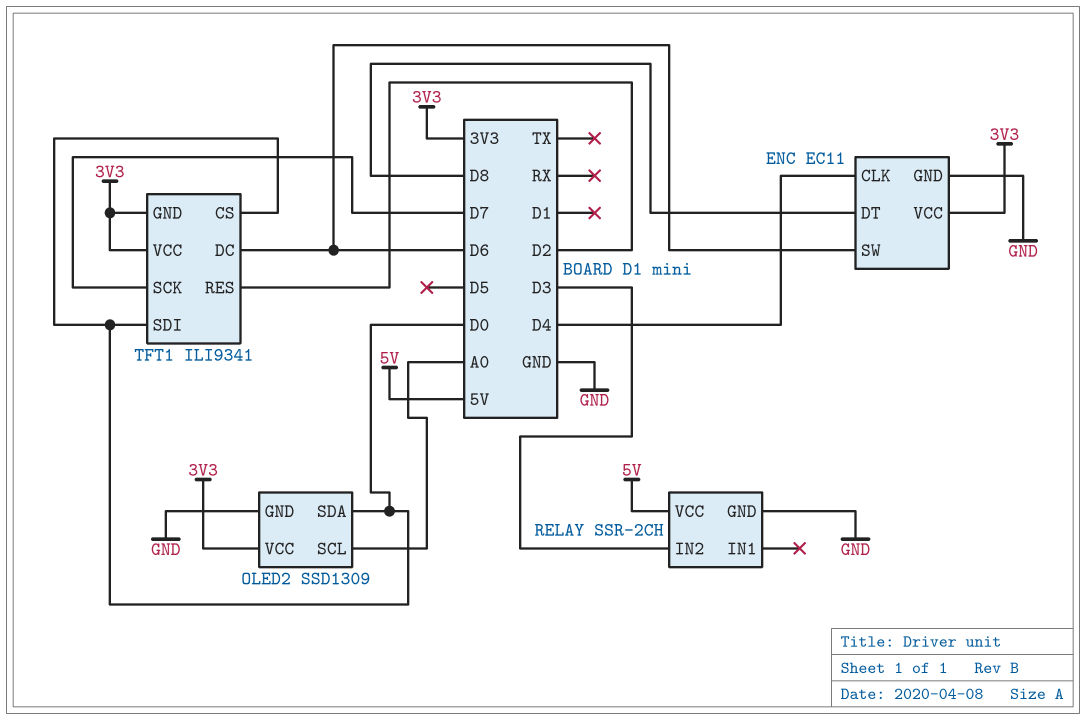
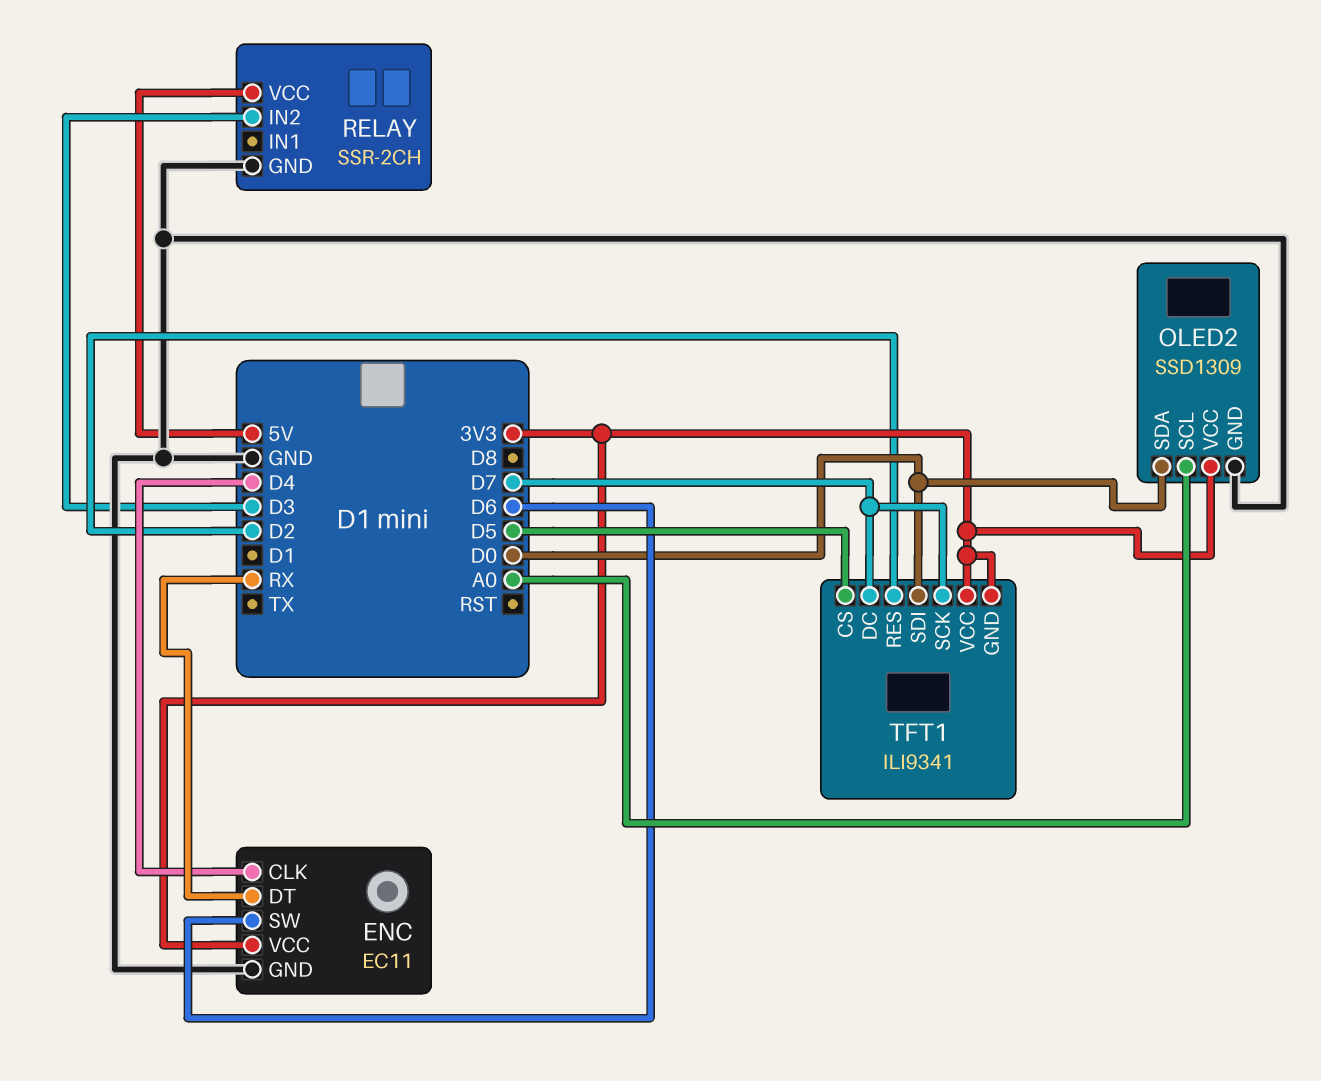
ENC pin DT: D8 -> RX
TFT1 pin CS: D0 -> D5
TFT1 pin DC: D6 -> D7

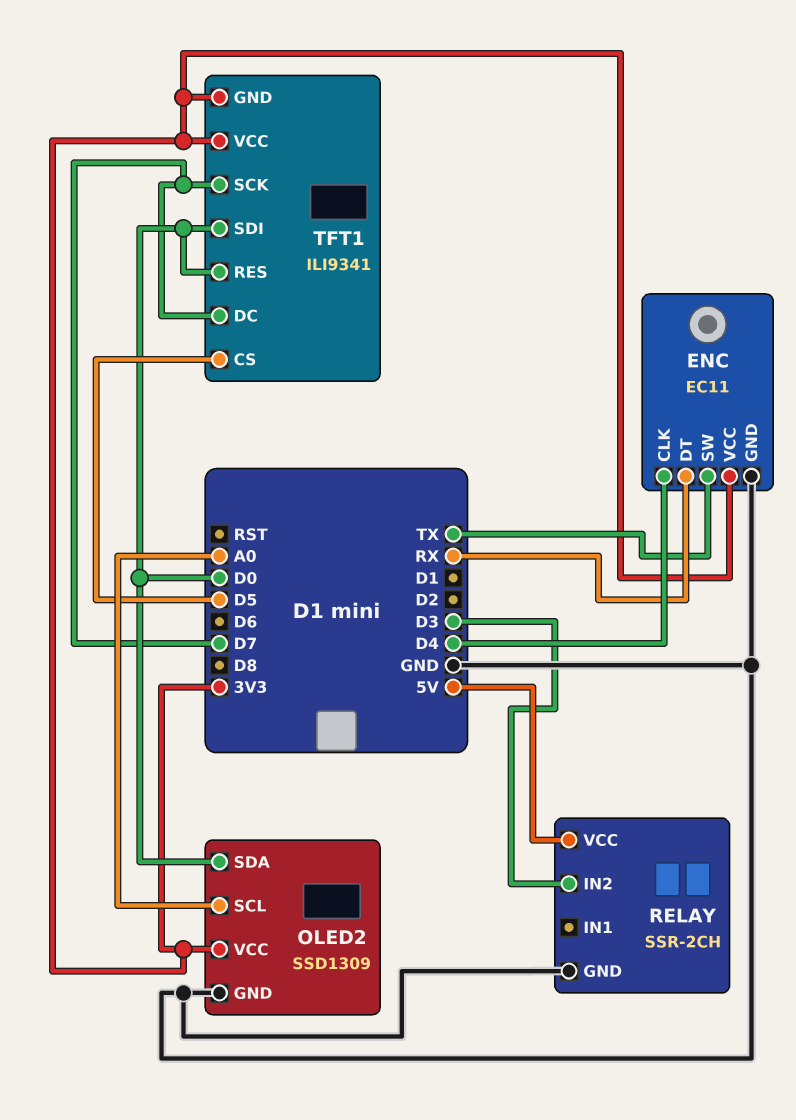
ENC pin SW: D6 -> TX
TFT1 pin RES: D2 -> D0

